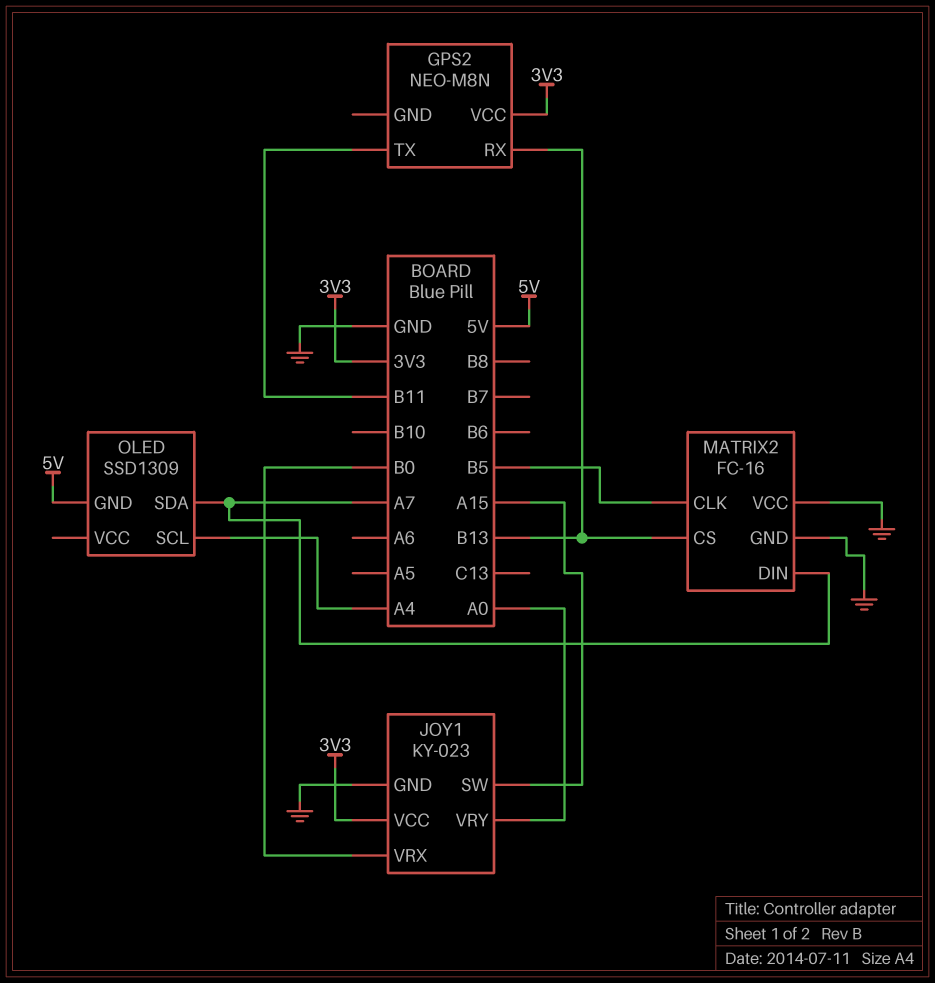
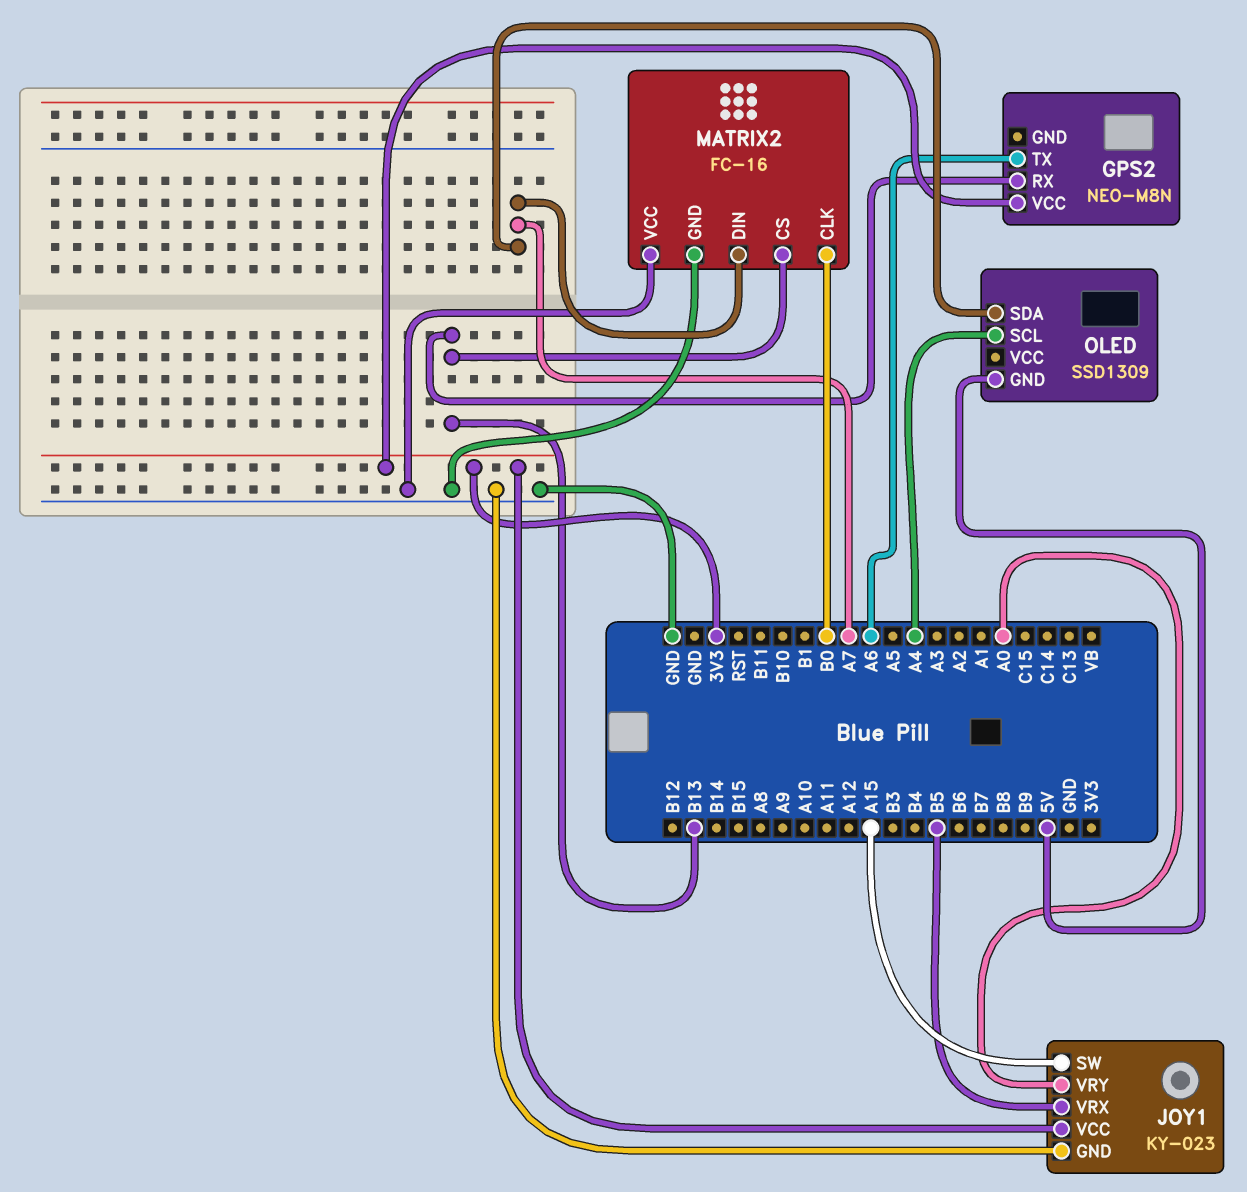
GPS2 pin TX: B11 -> A6
JOY1 pin VRX: B0 -> B5
MATRIX2 pin CLK: B5 -> B0

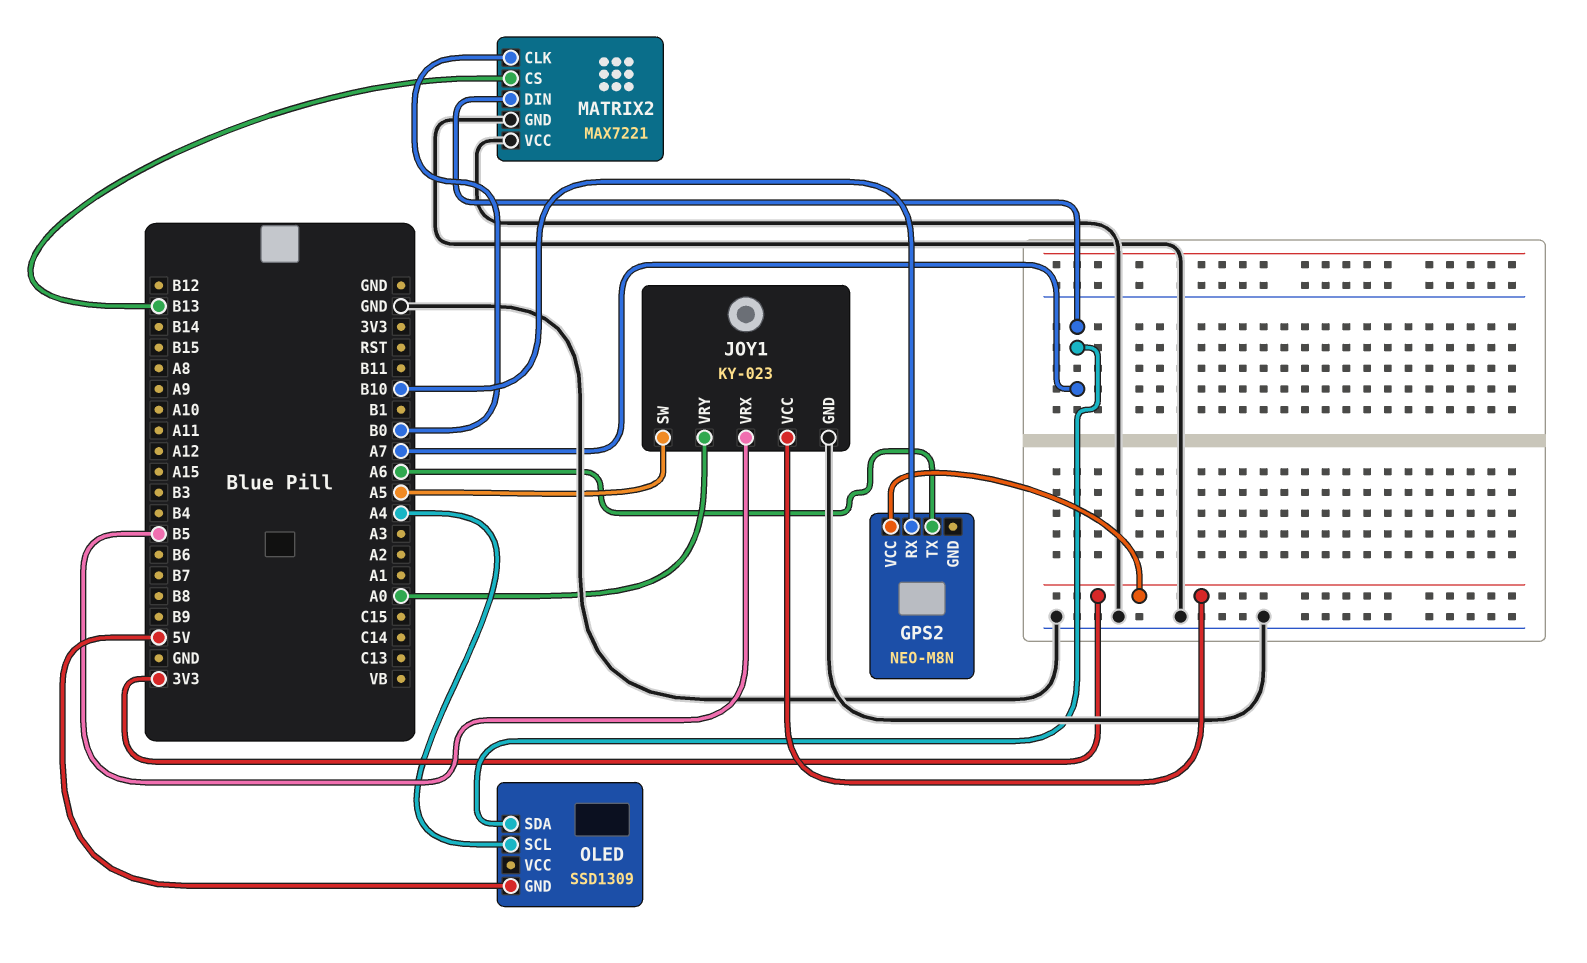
GPS2 pin RX: B13 -> B10
JOY1 pin SW: A15 -> A5
MATRIX2: FC-16 -> MAX7221

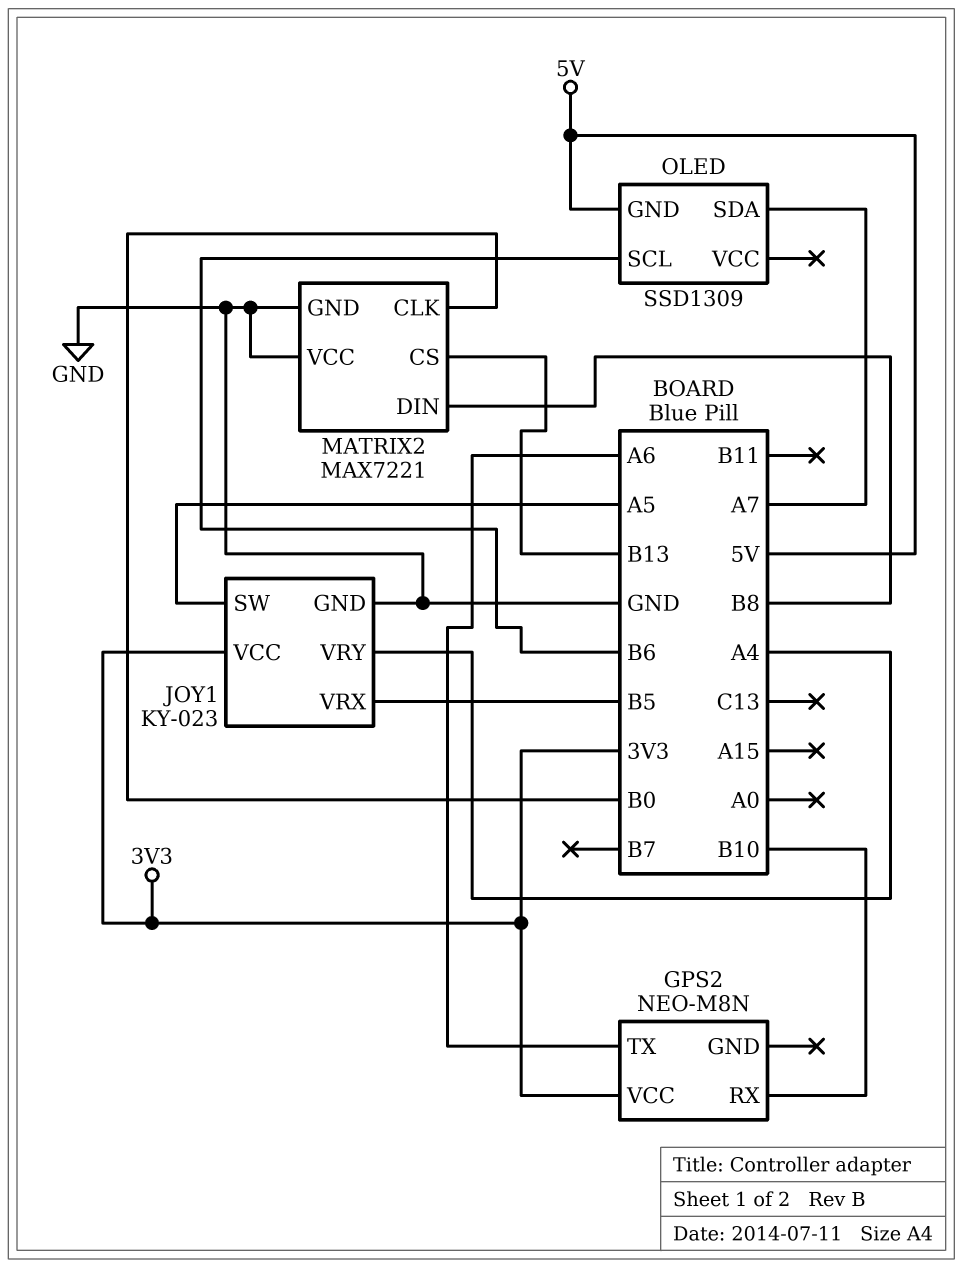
JOY1 pin VRY: A0 -> A4
MATRIX2 pin DIN: A7 -> B8
OLED pin SCL: A4 -> B6

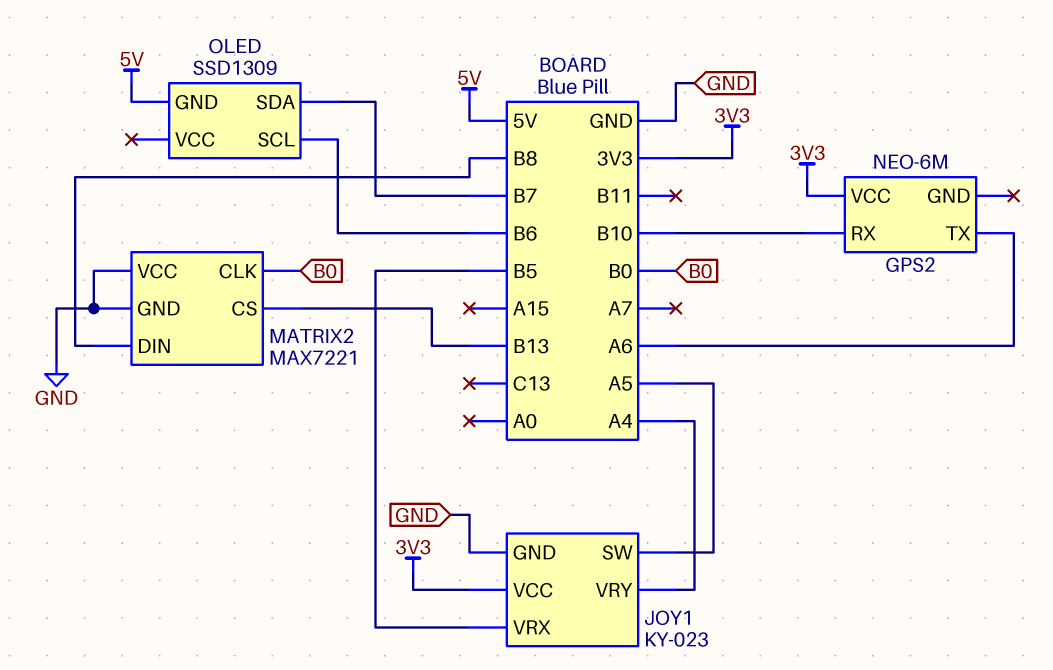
GPS2: NEO-M8N -> NEO-6M
OLED pin SDA: A7 -> B7

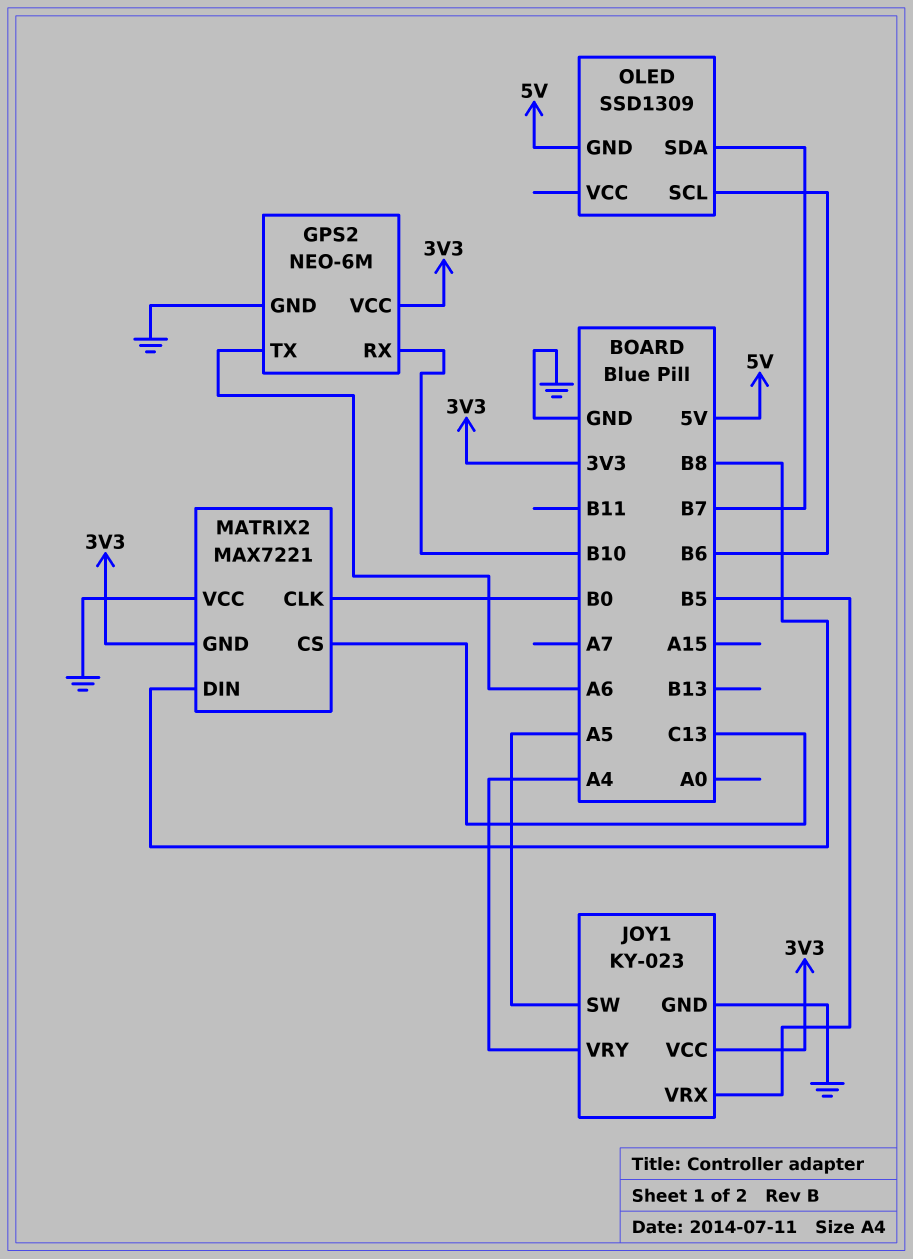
GPS2 pin GND: none -> GND
MATRIX2 pin CS: B13 -> C13
MATRIX2 pin GND: GND -> 3V3

